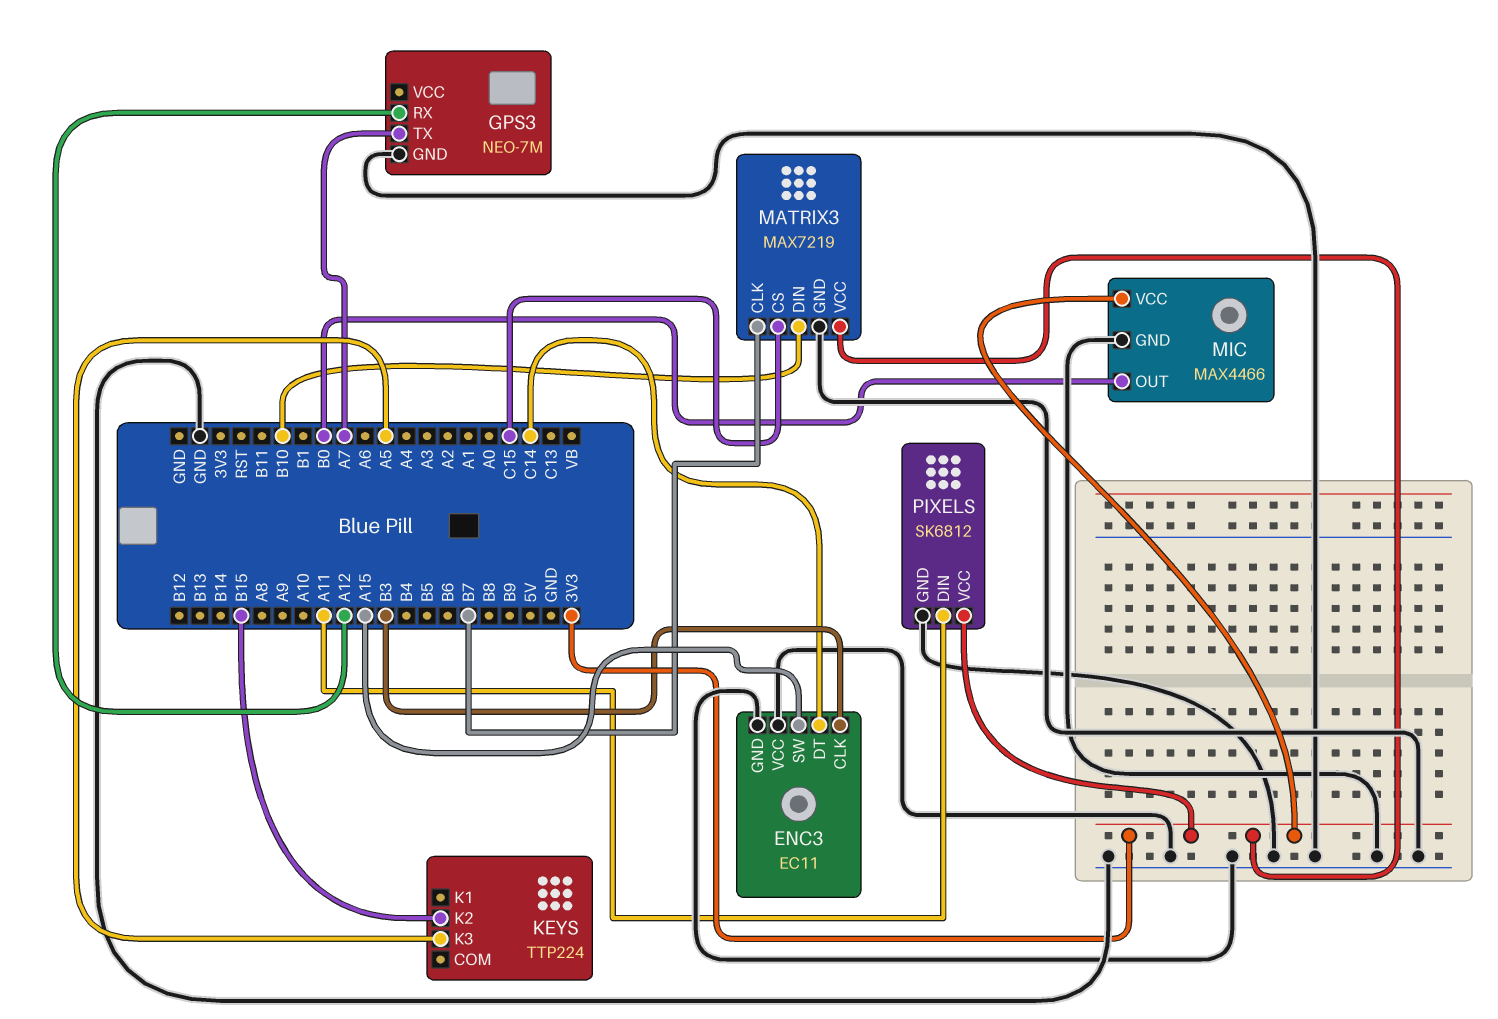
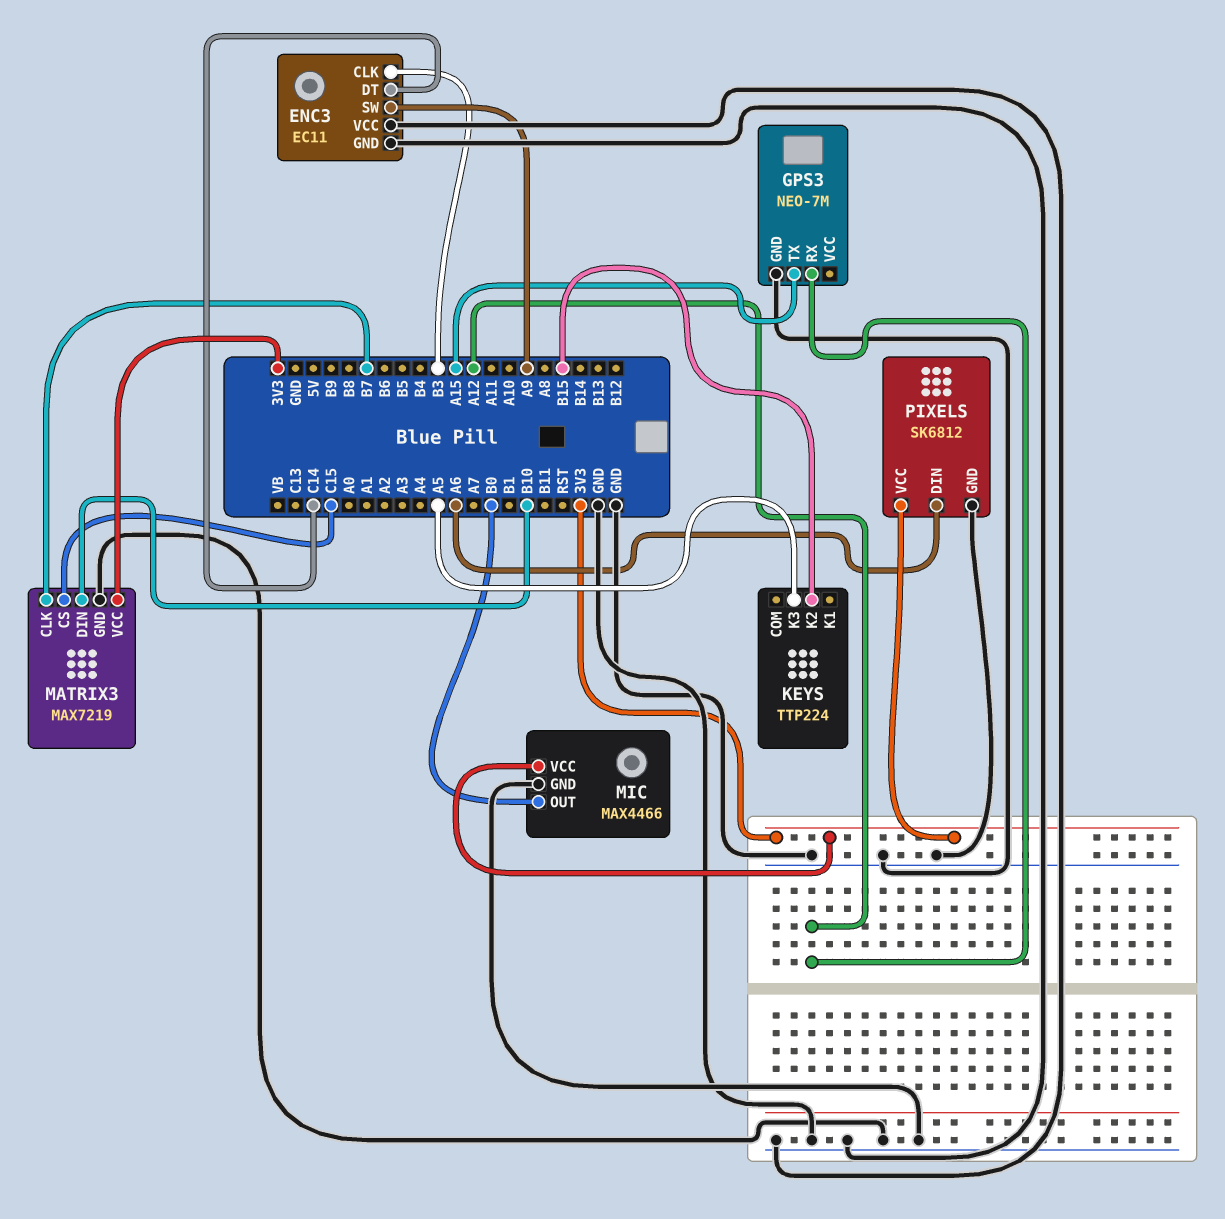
ENC3 pin SW: A15 -> A9
GPS3 pin TX: A7 -> A15
PIXELS pin DIN: A11 -> A6

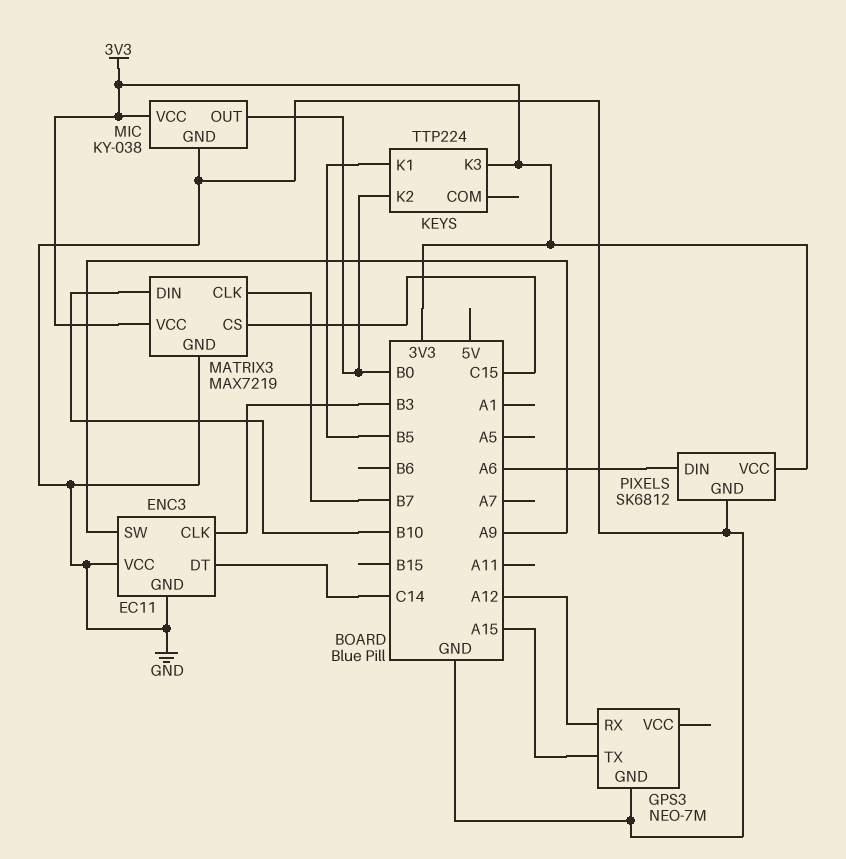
KEYS pin K1: none -> B5
KEYS pin K2: B15 -> B0
KEYS pin K3: A5 -> 3V3
MIC: MAX4466 -> KY-038

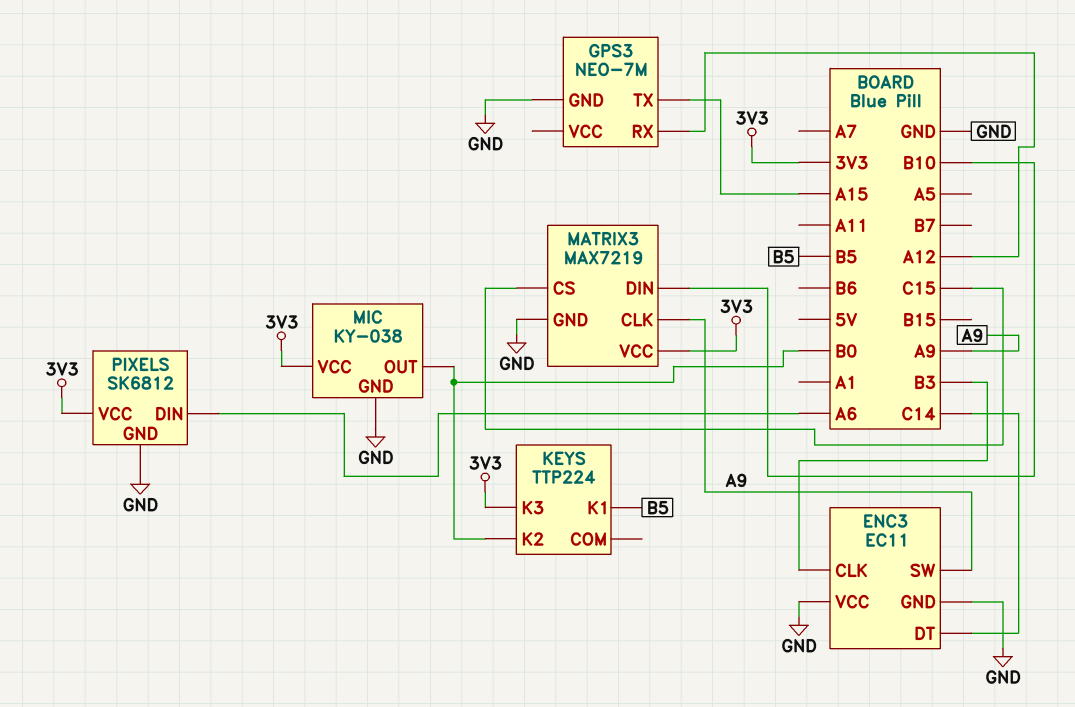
MATRIX3 pin CLK: B7 -> A9

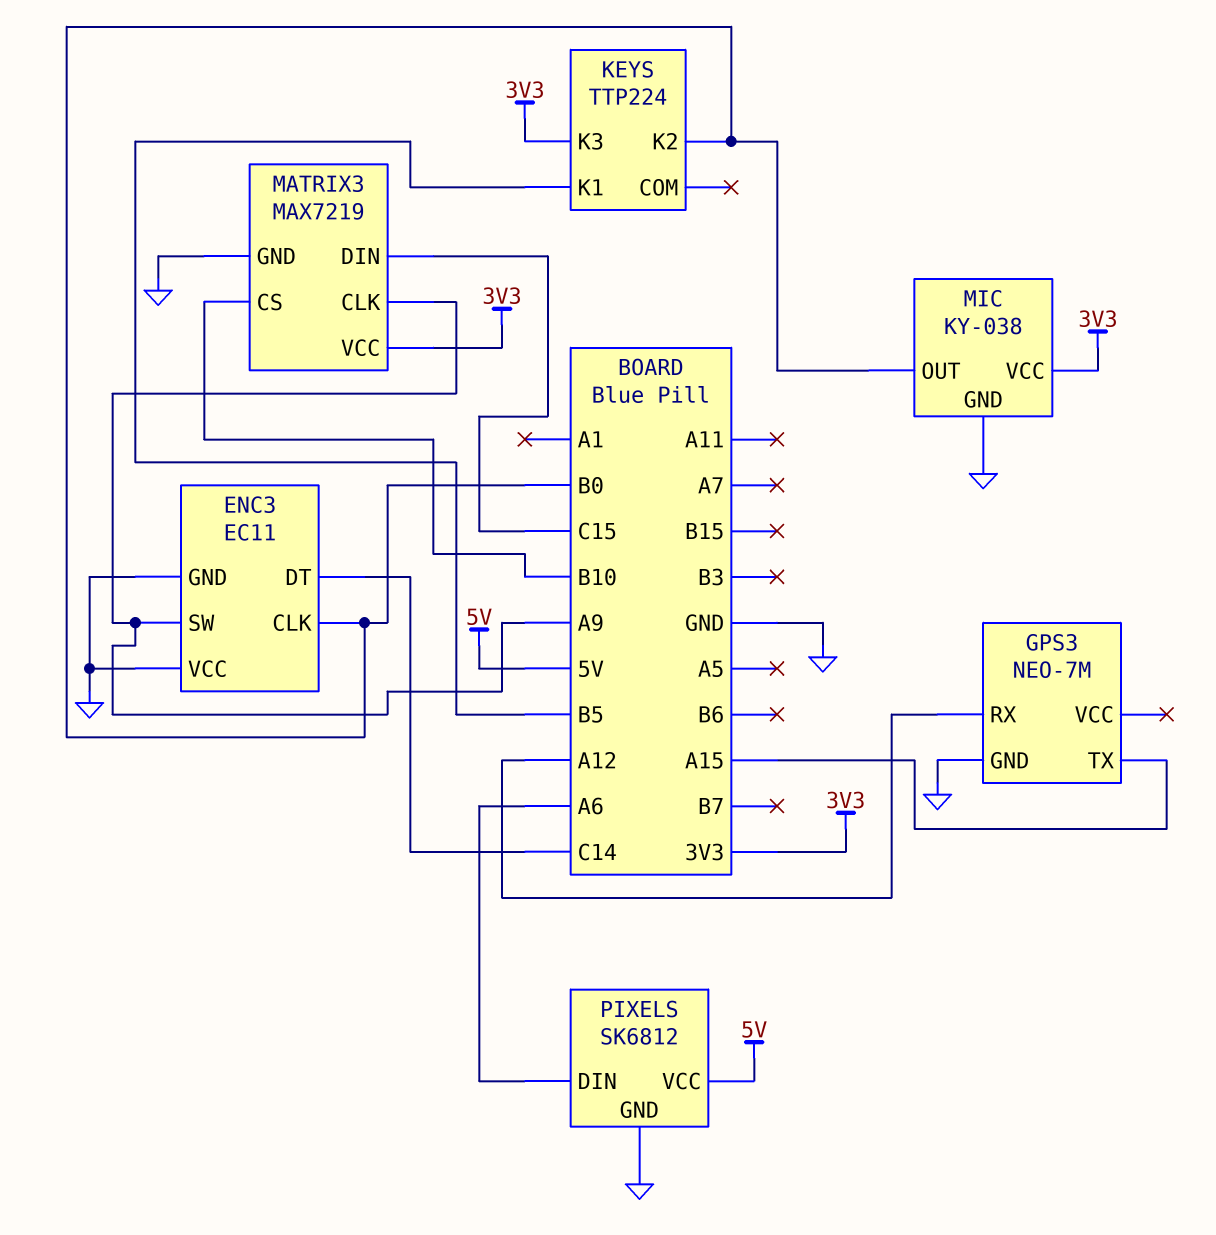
ENC3 pin CLK: B3 -> B0
MATRIX3 pin CS: C15 -> B10
MATRIX3 pin DIN: B10 -> C15
PIXELS pin VCC: 3V3 -> 5V

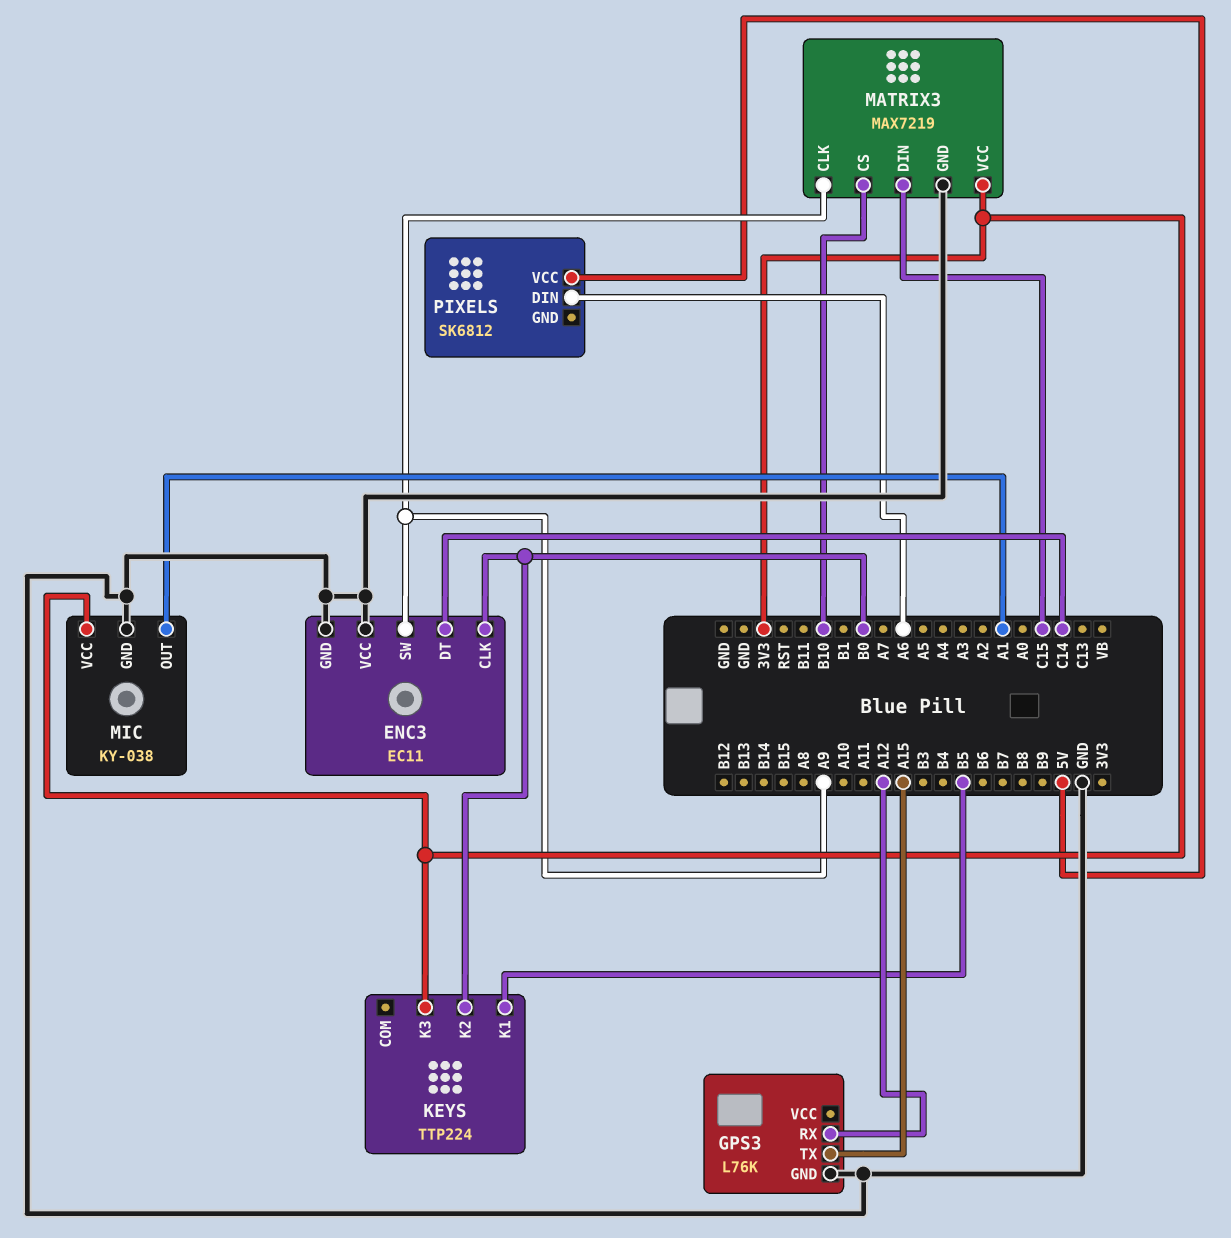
GPS3: NEO-7M -> L76K
MIC pin OUT: B0 -> A1
PIXELS pin GND: GND -> none

